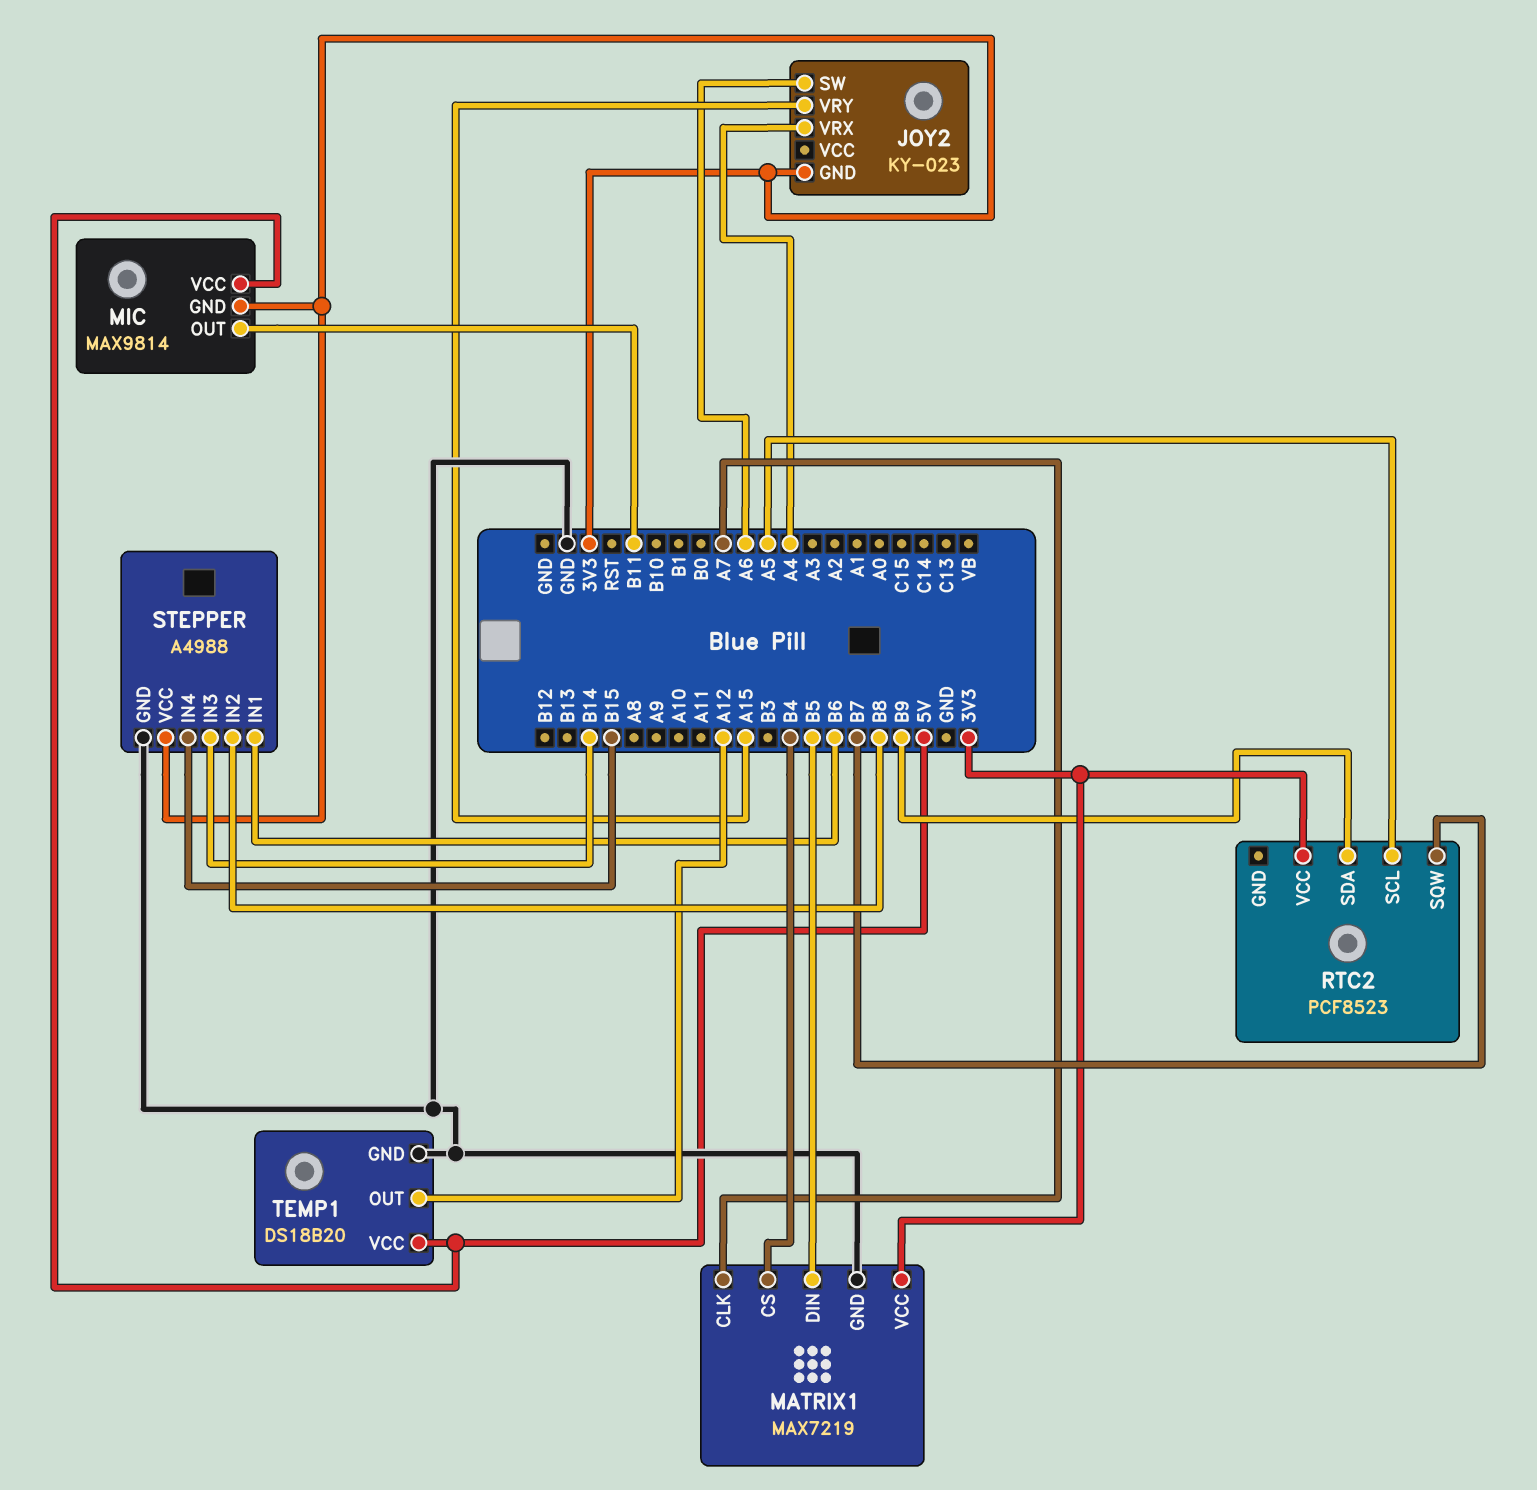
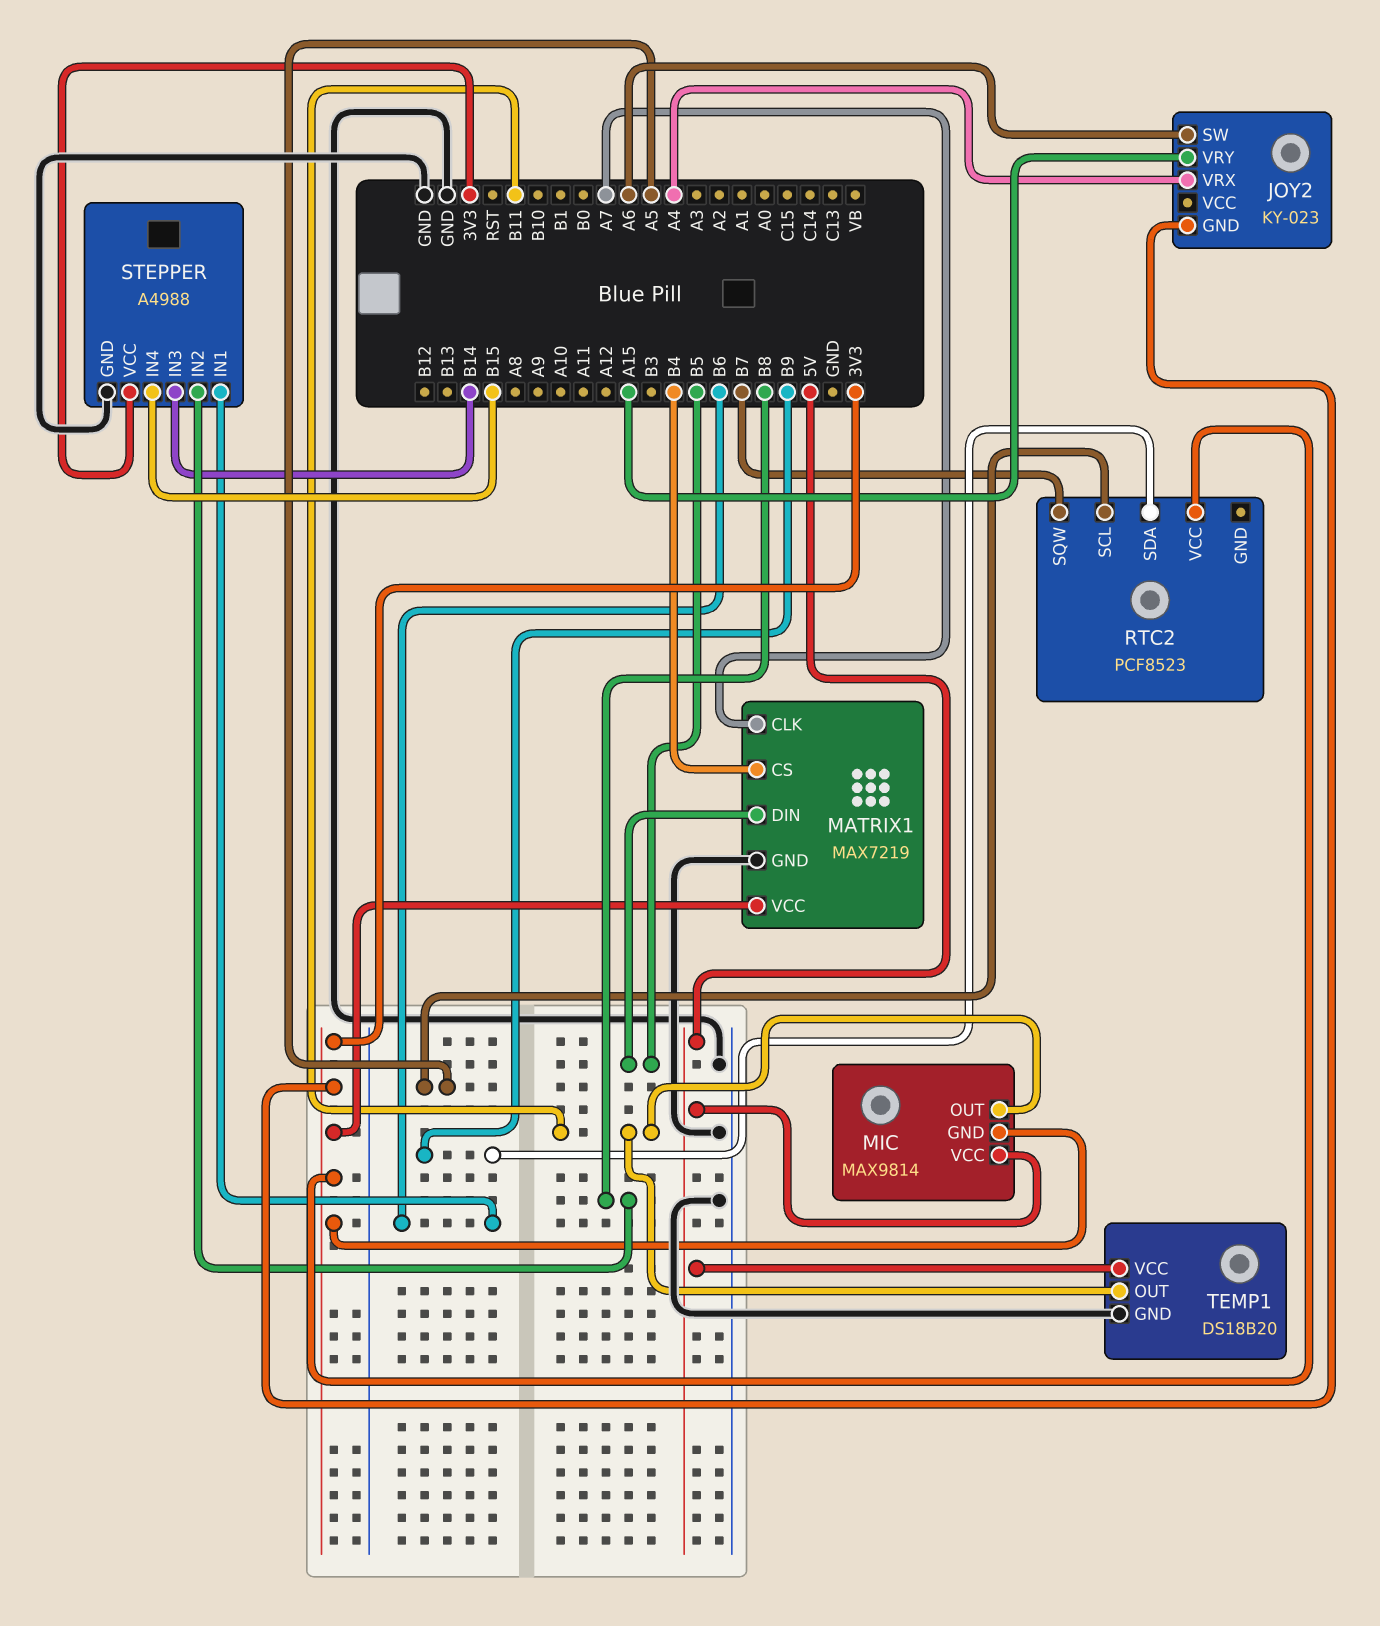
TEMP1 pin OUT: A12 -> B11

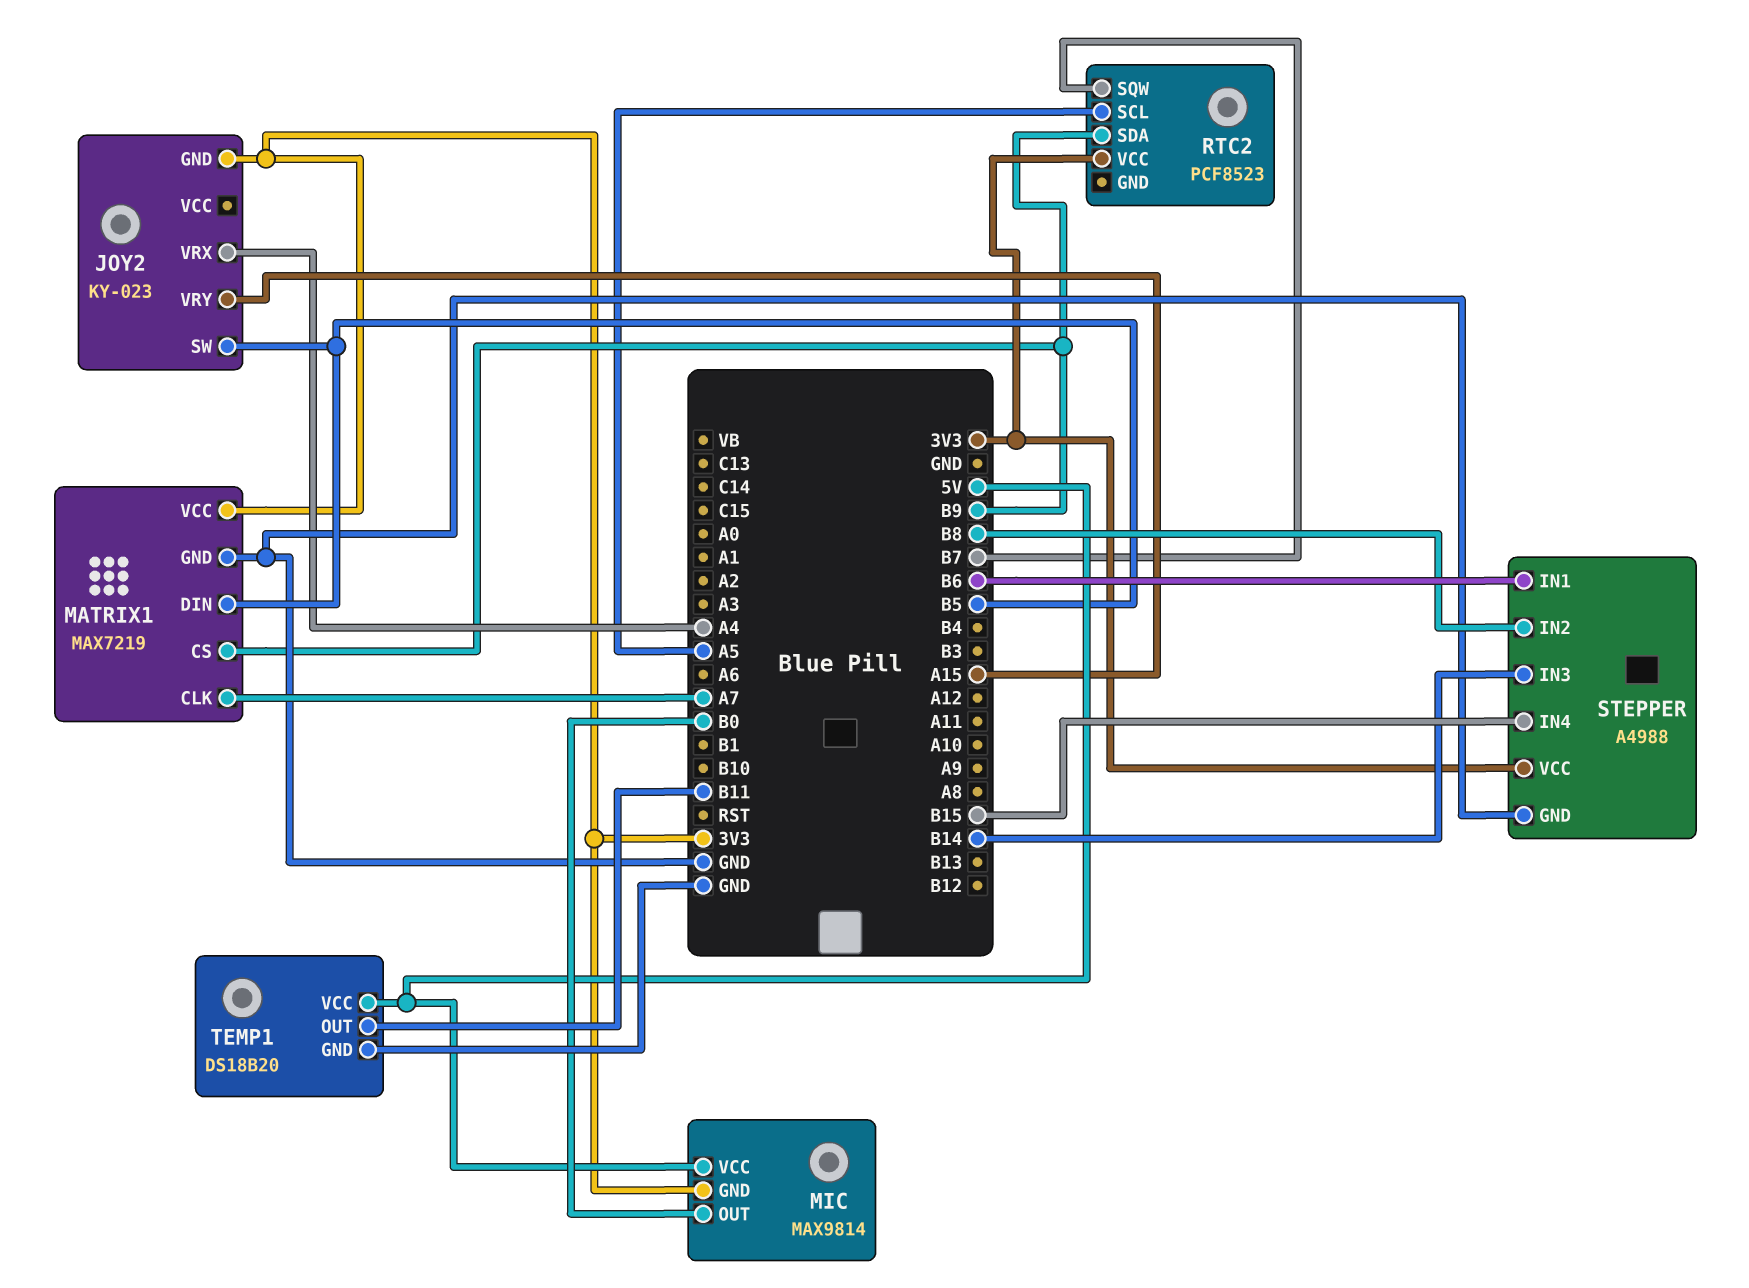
JOY2 pin SW: A6 -> B5
MATRIX1 pin CS: B4 -> B9
MIC pin OUT: B11 -> B0

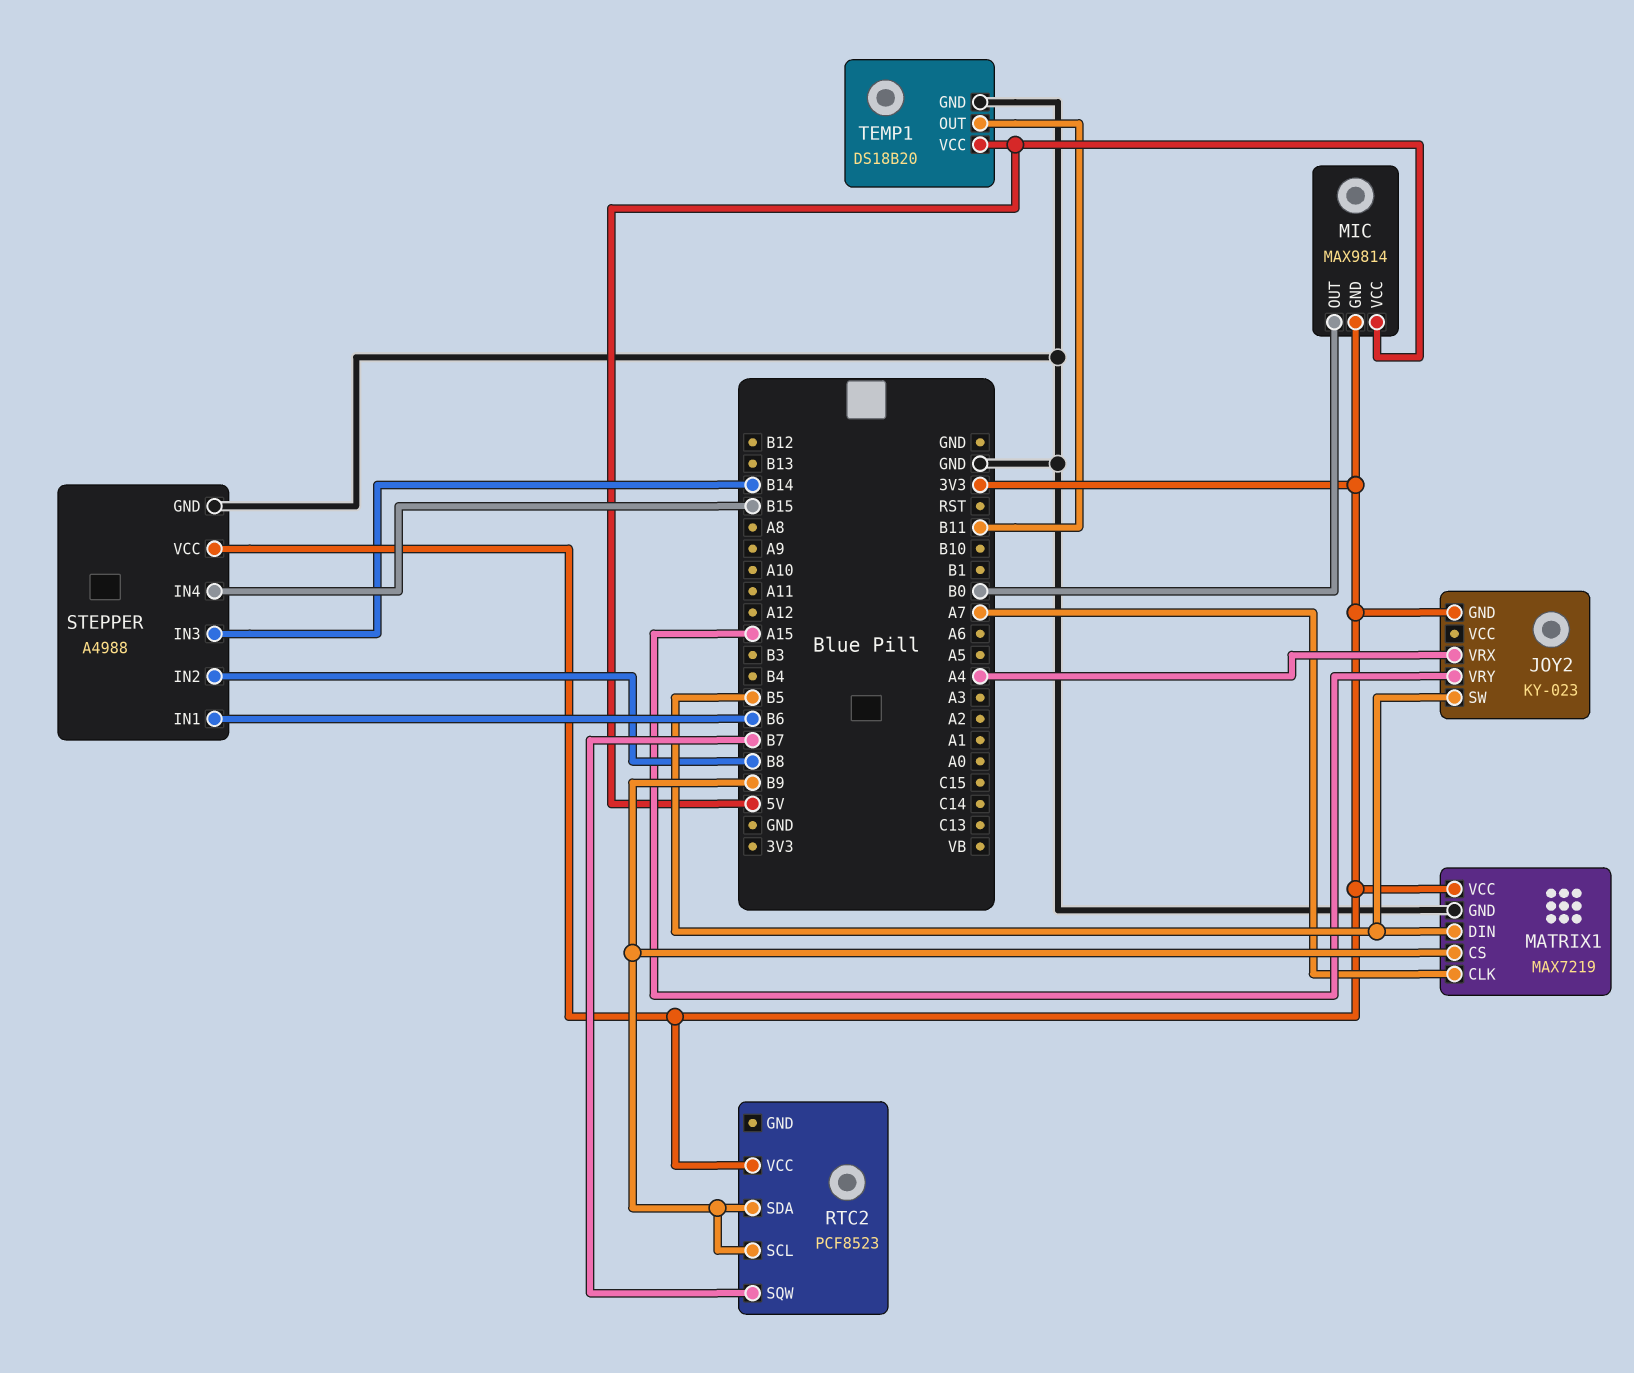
RTC2 pin SCL: A5 -> B9

